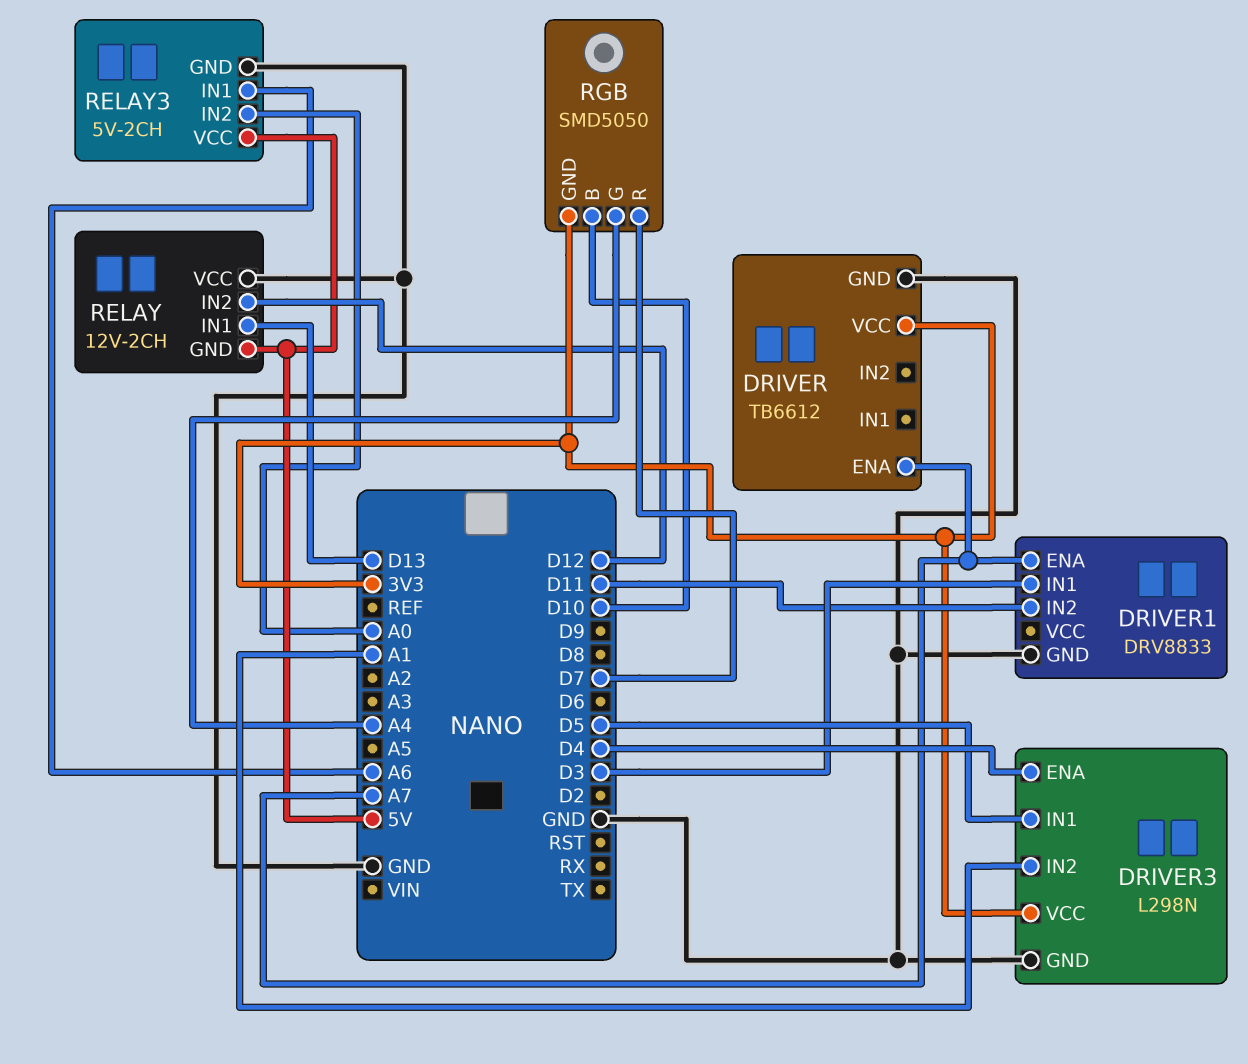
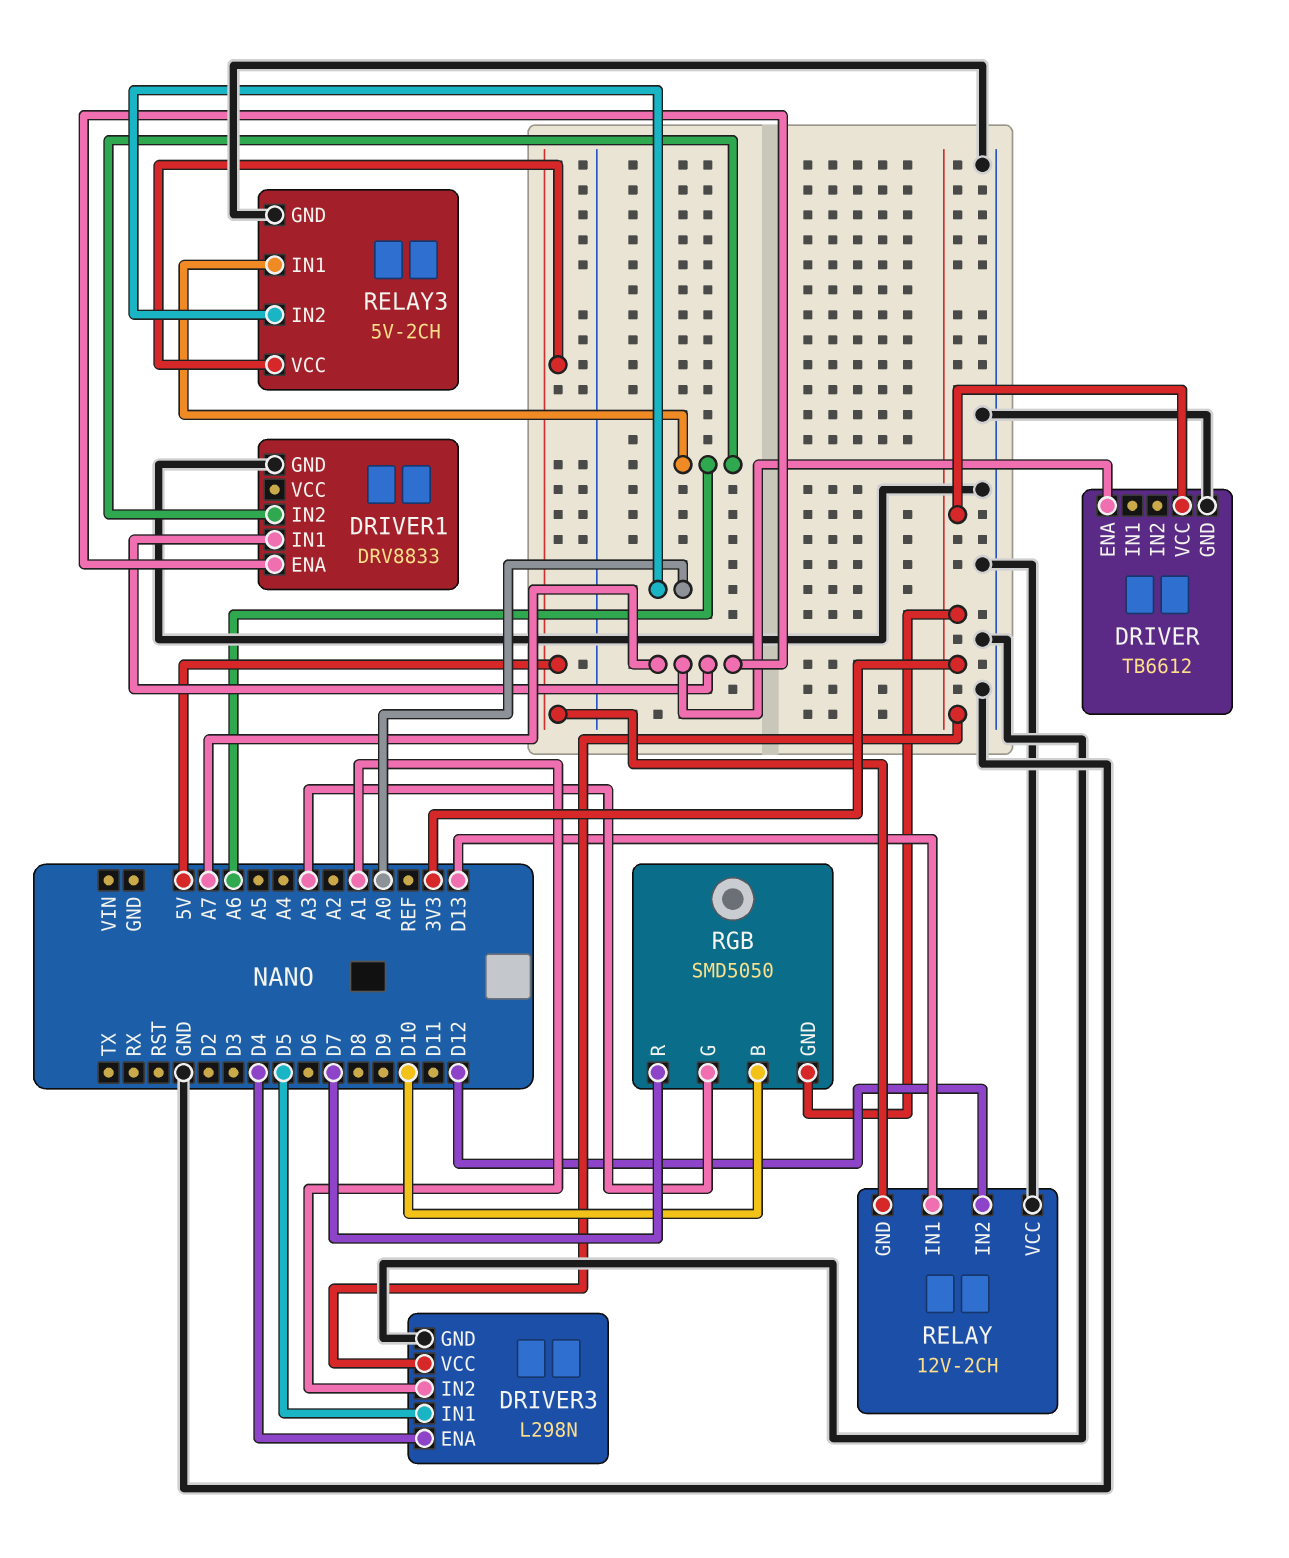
DRIVER1 pin IN1: D3 -> A7
DRIVER1 pin IN2: D11 -> A6
RGB pin G: A4 -> A3

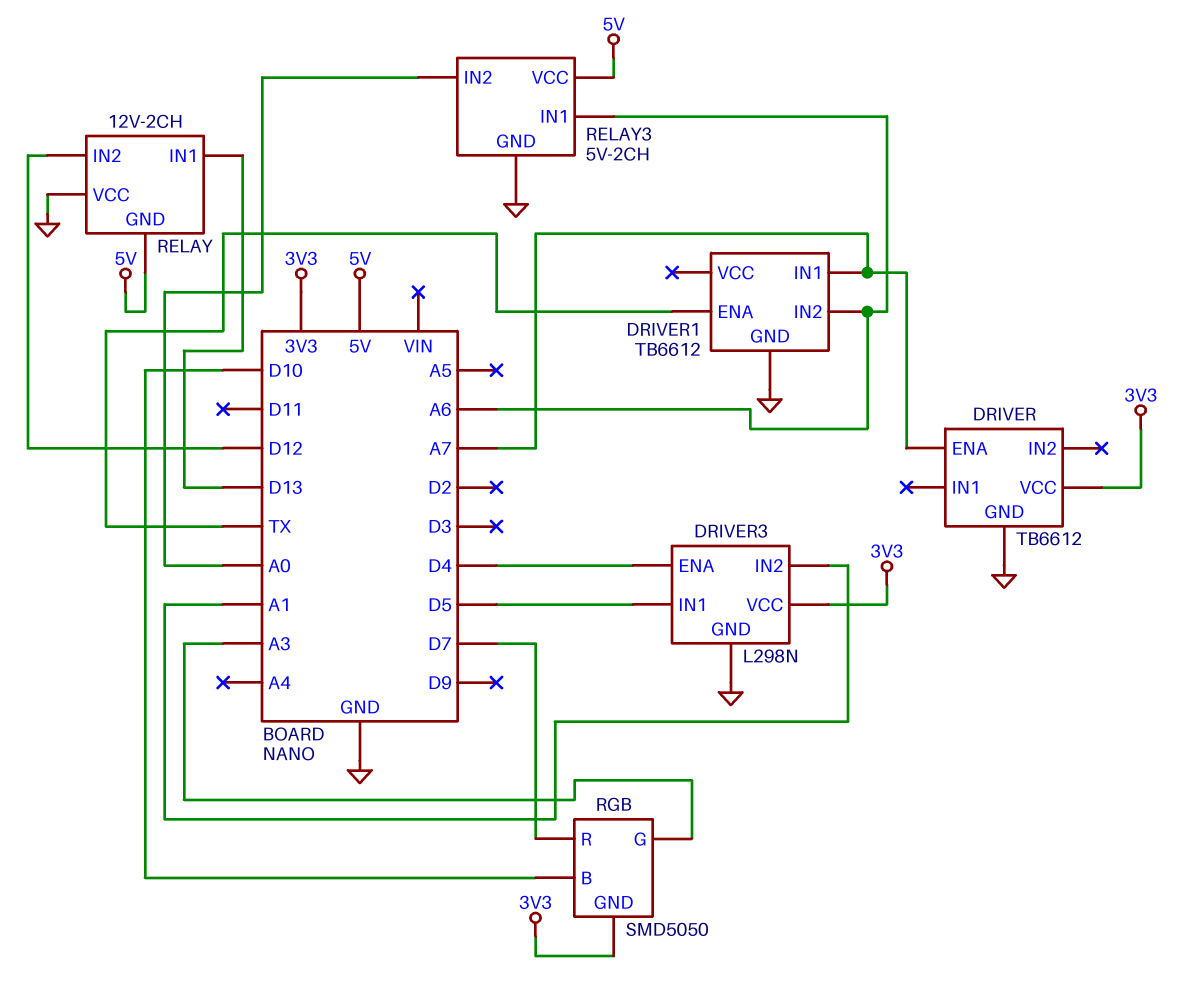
DRIVER1: DRV8833 -> TB6612
DRIVER1 pin ENA: A7 -> TX

